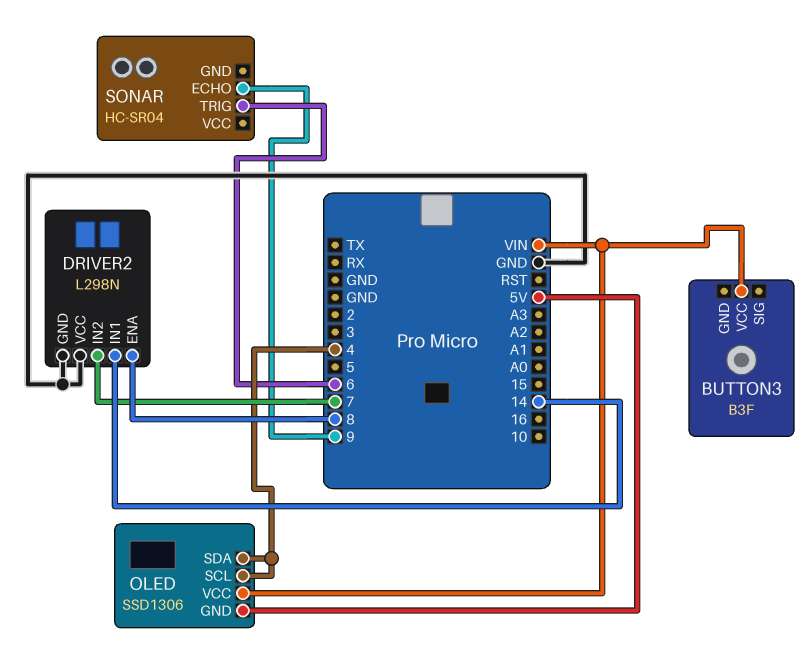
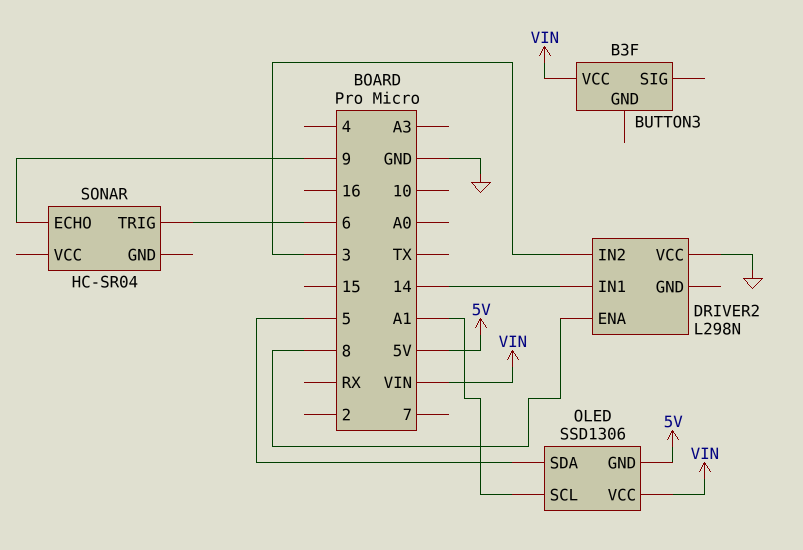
DRIVER2 pin GND: GND -> none
DRIVER2 pin IN2: 7 -> 3
OLED pin SCL: 4 -> A1
OLED pin SDA: 4 -> 5

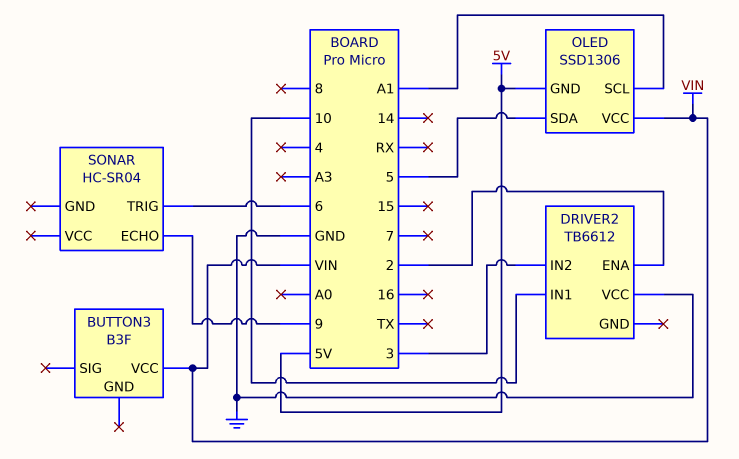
DRIVER2: L298N -> TB6612
DRIVER2 pin ENA: 8 -> 2
DRIVER2 pin IN1: 14 -> 10

